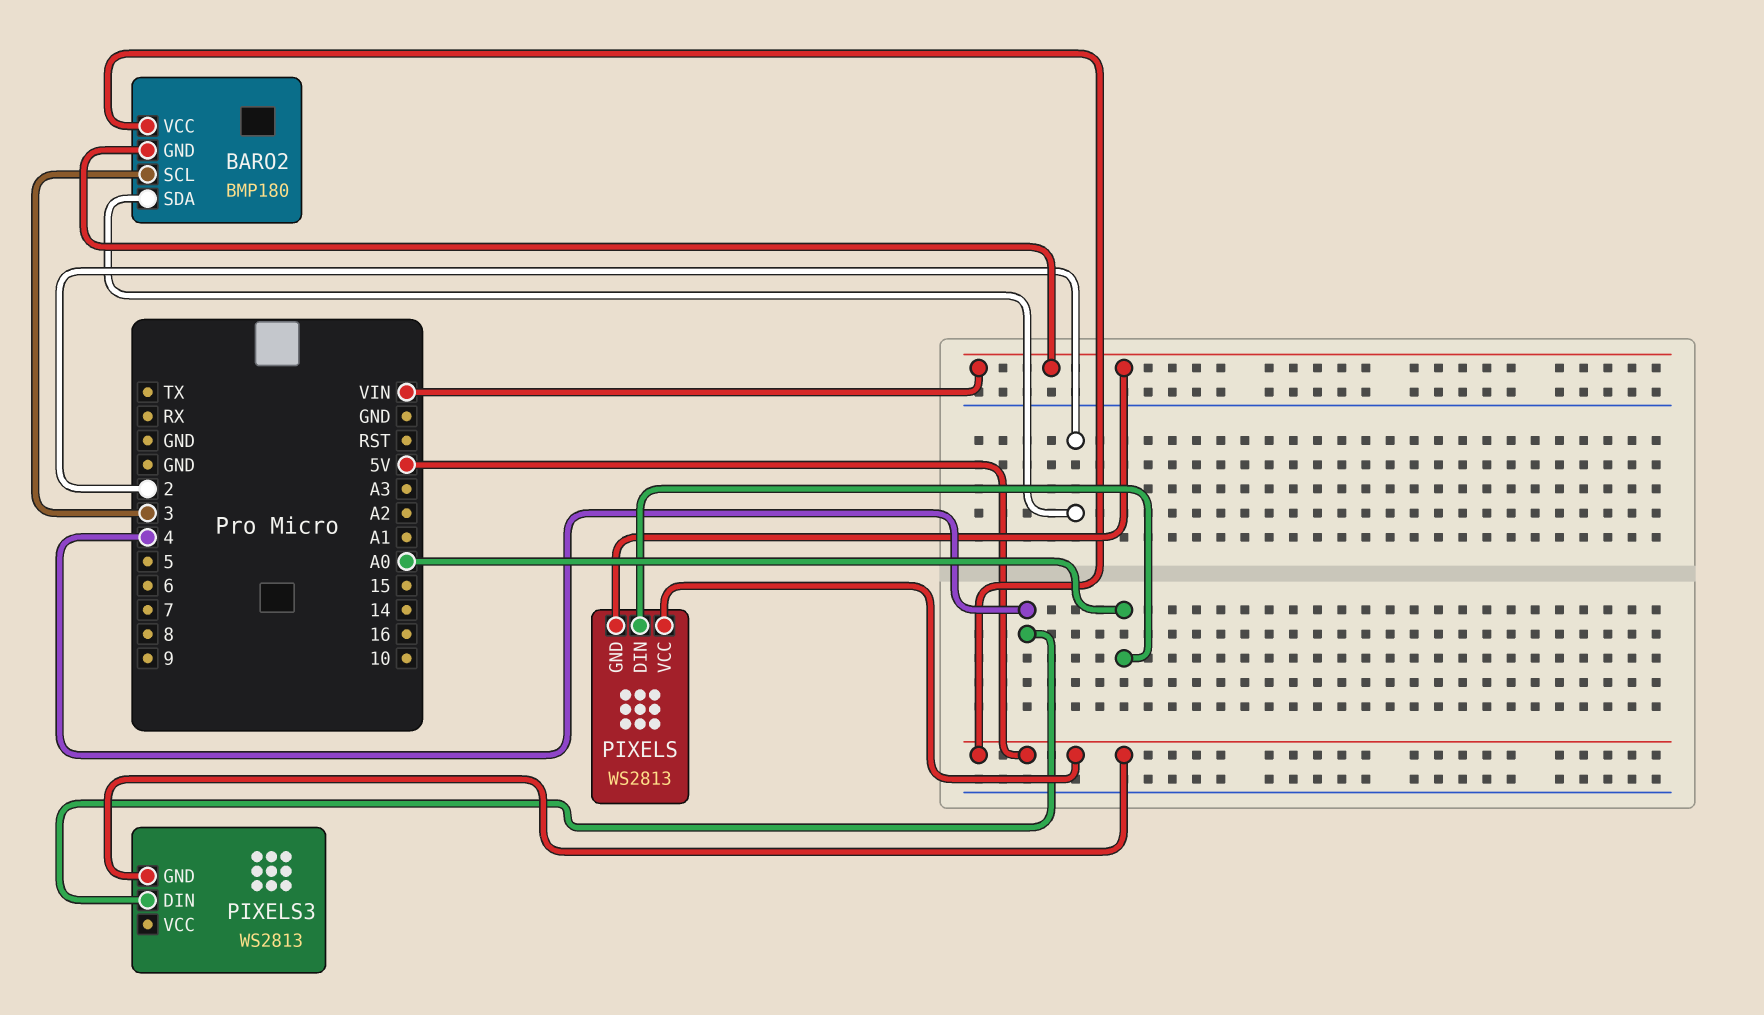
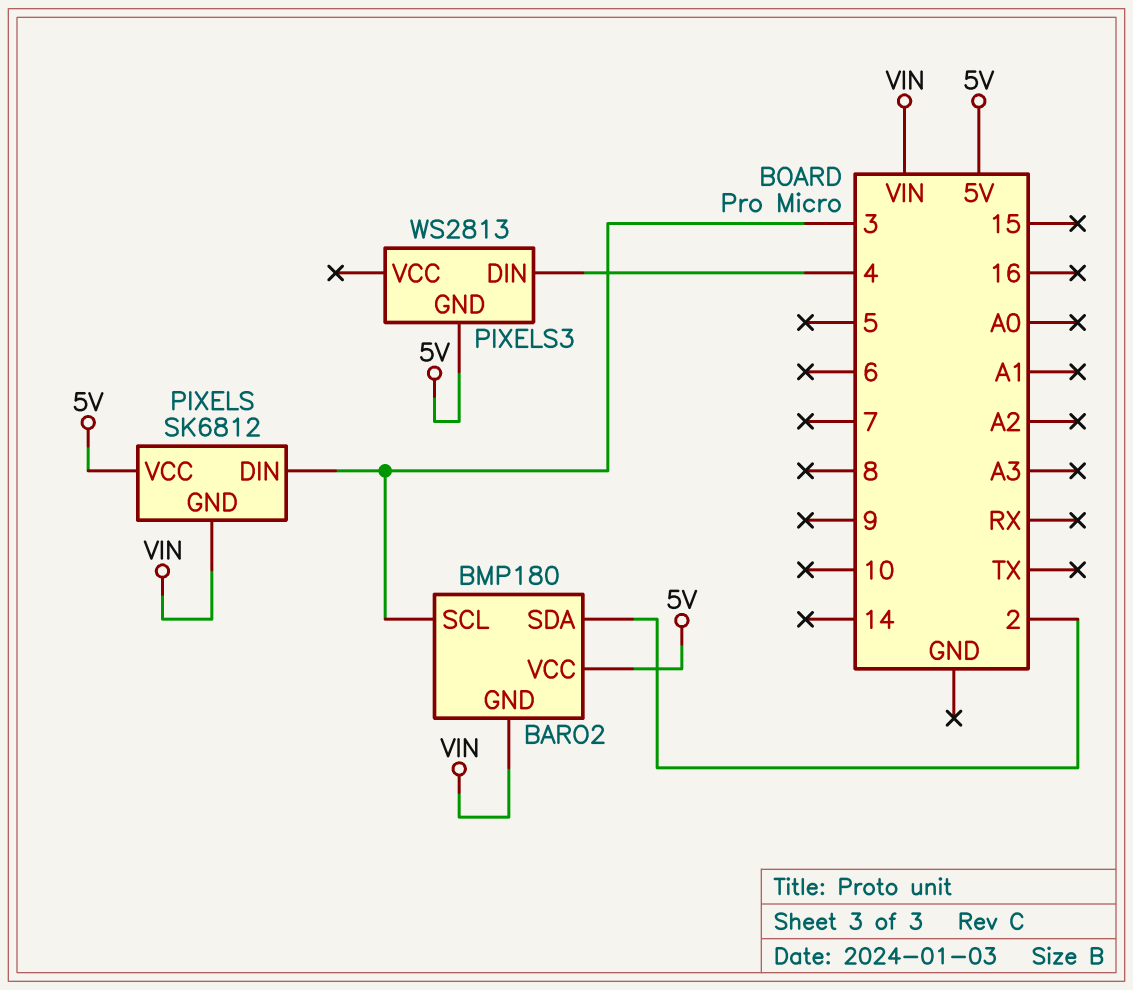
PIXELS: WS2813 -> SK6812
PIXELS pin DIN: A0 -> 3

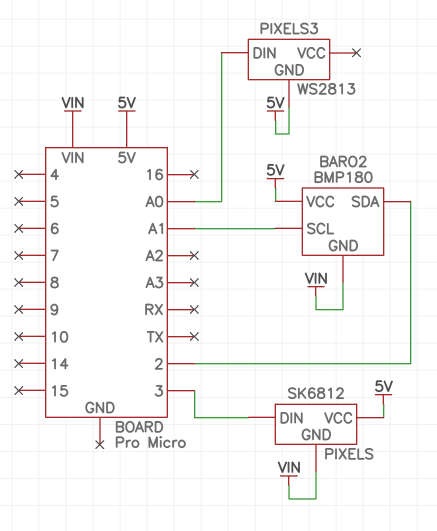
BARO2 pin SCL: 3 -> A1
PIXELS3 pin DIN: 4 -> A0

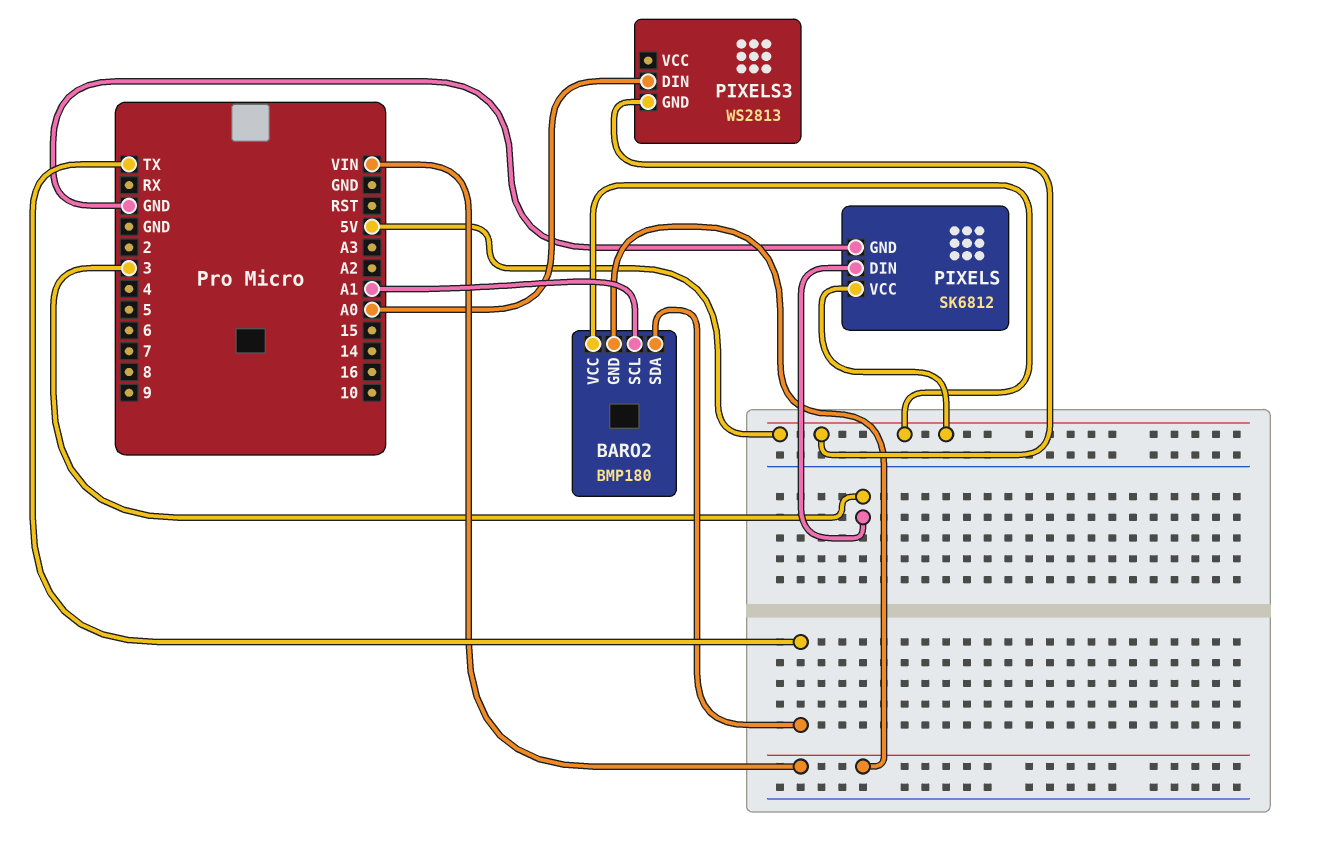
BARO2 pin SDA: 2 -> TX
PIXELS pin GND: VIN -> GND

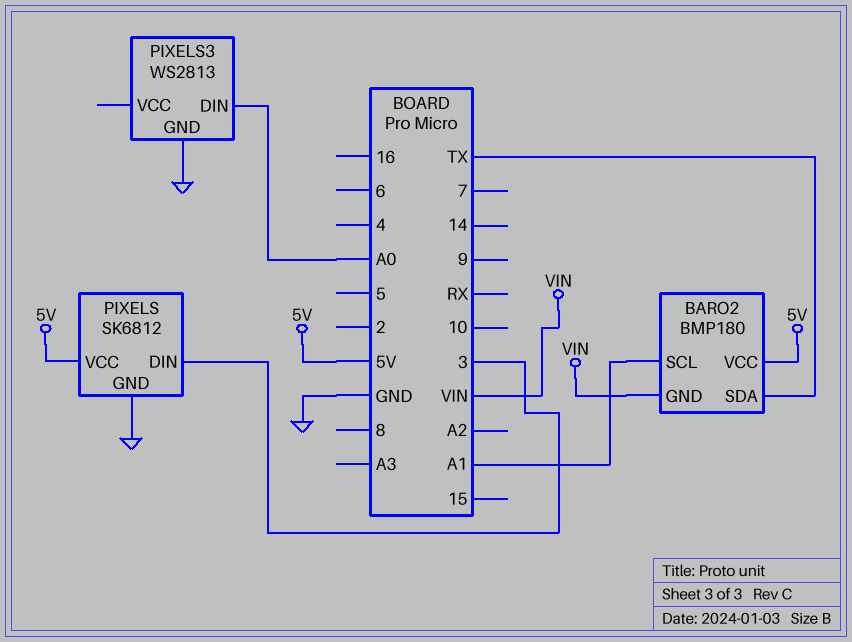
PIXELS3 pin GND: 5V -> GND

